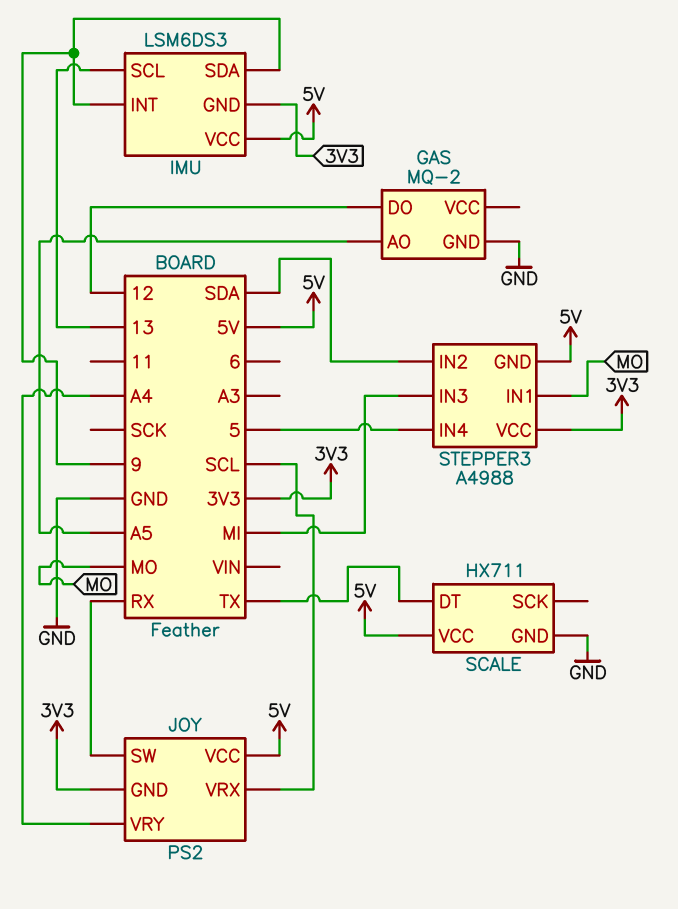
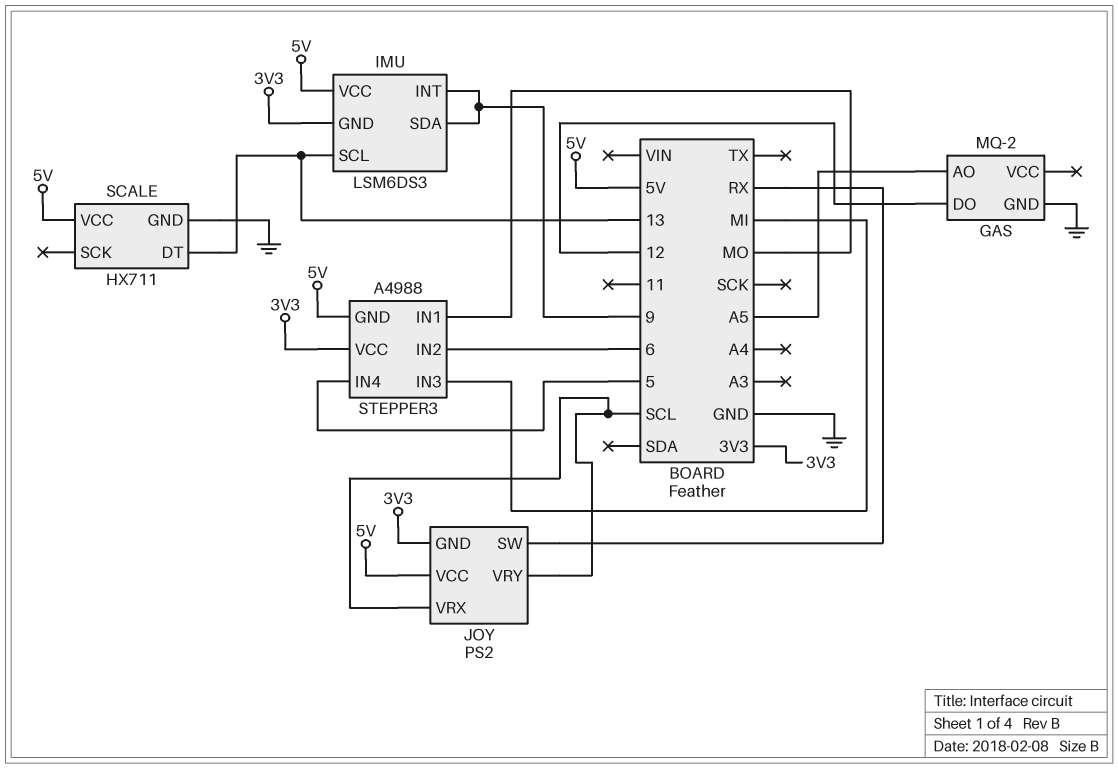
JOY pin VRY: A4 -> SCL
SCALE pin DT: TX -> 13
STEPPER3 pin IN2: SDA -> 6

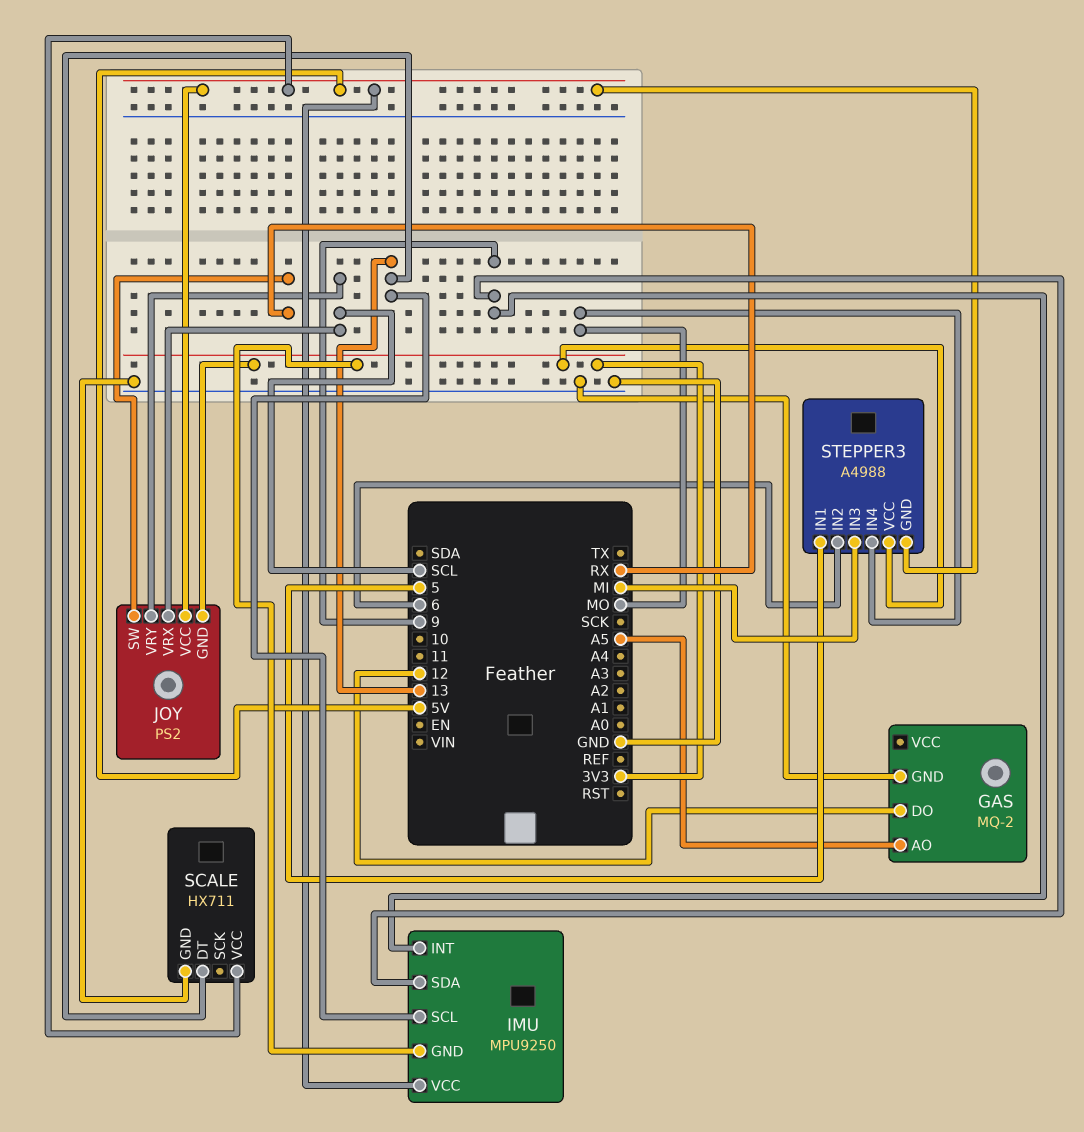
IMU: LSM6DS3 -> MPU9250
STEPPER3 pin IN1: MO -> 5
STEPPER3 pin IN4: 5 -> MO

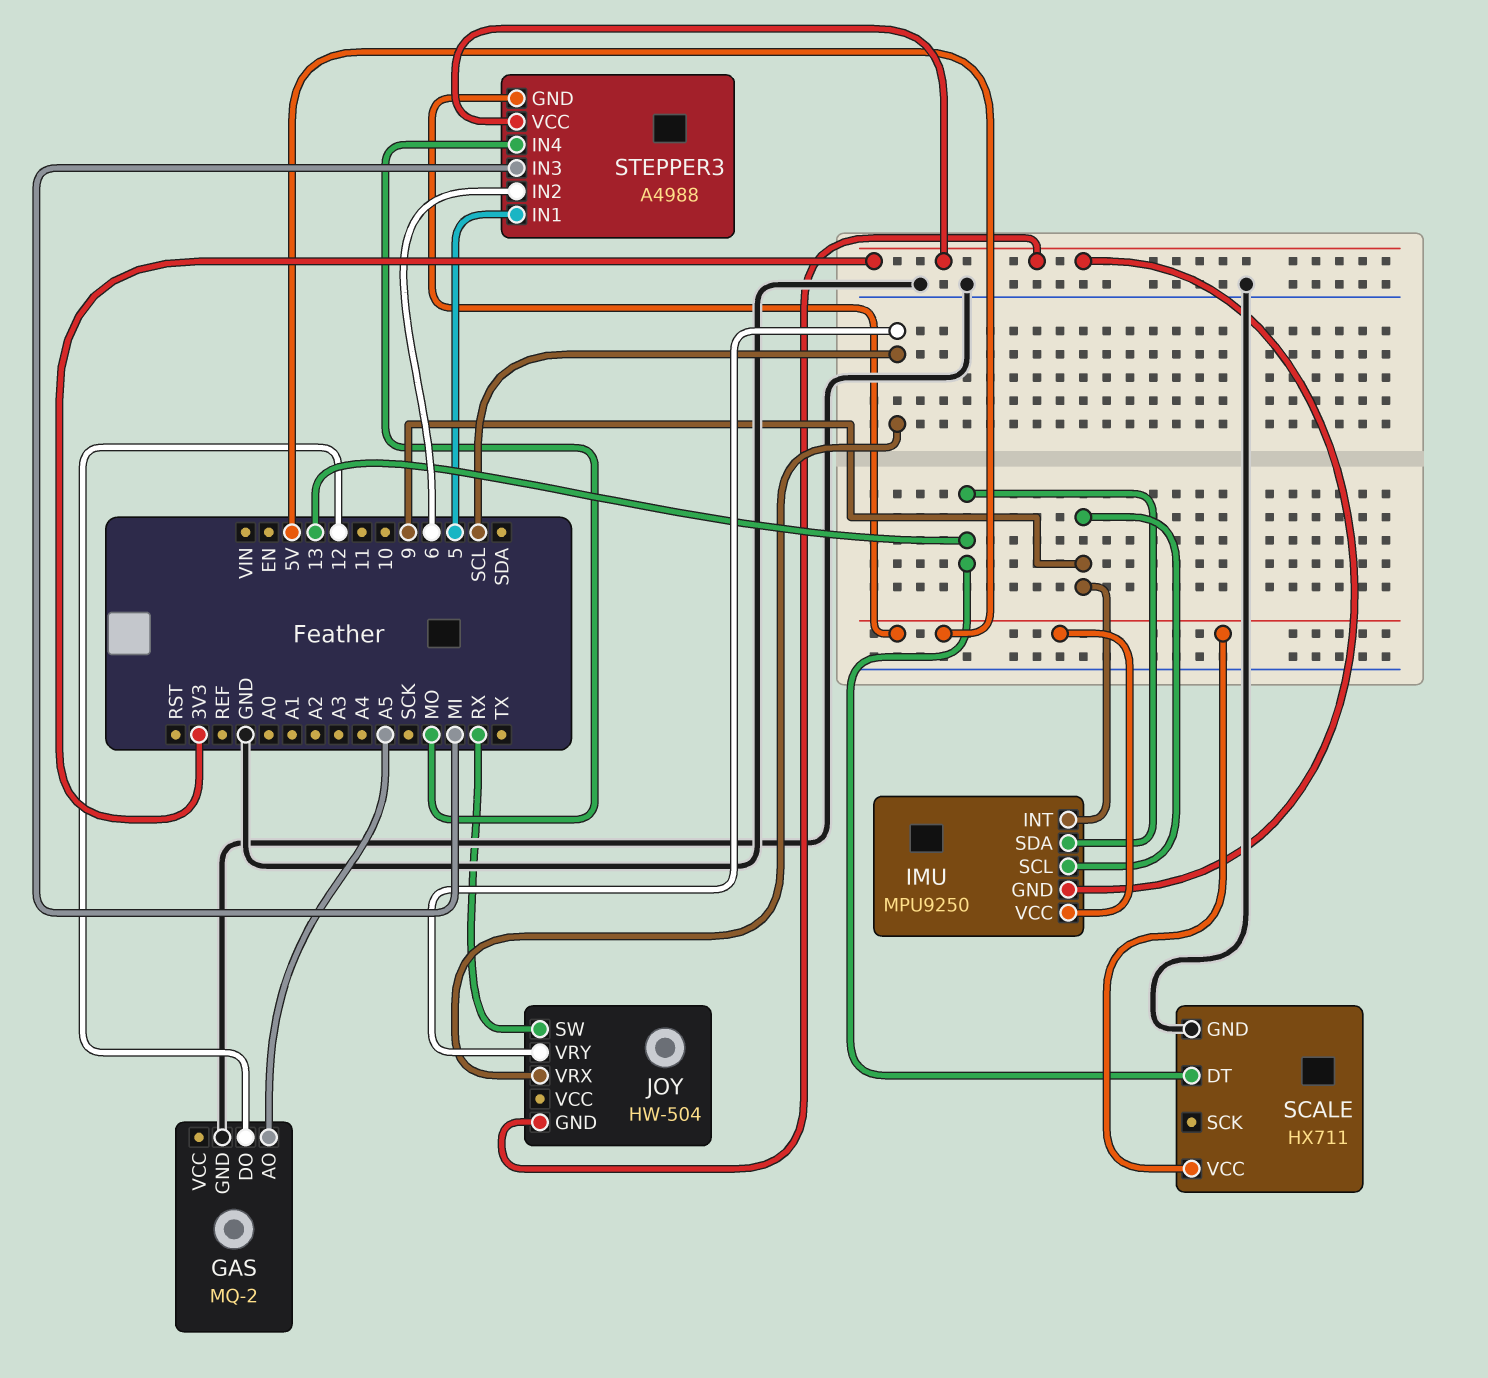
IMU pin SCL: 13 -> 9
IMU pin SDA: 9 -> 13
JOY: PS2 -> HW-504
JOY pin VCC: 5V -> none

